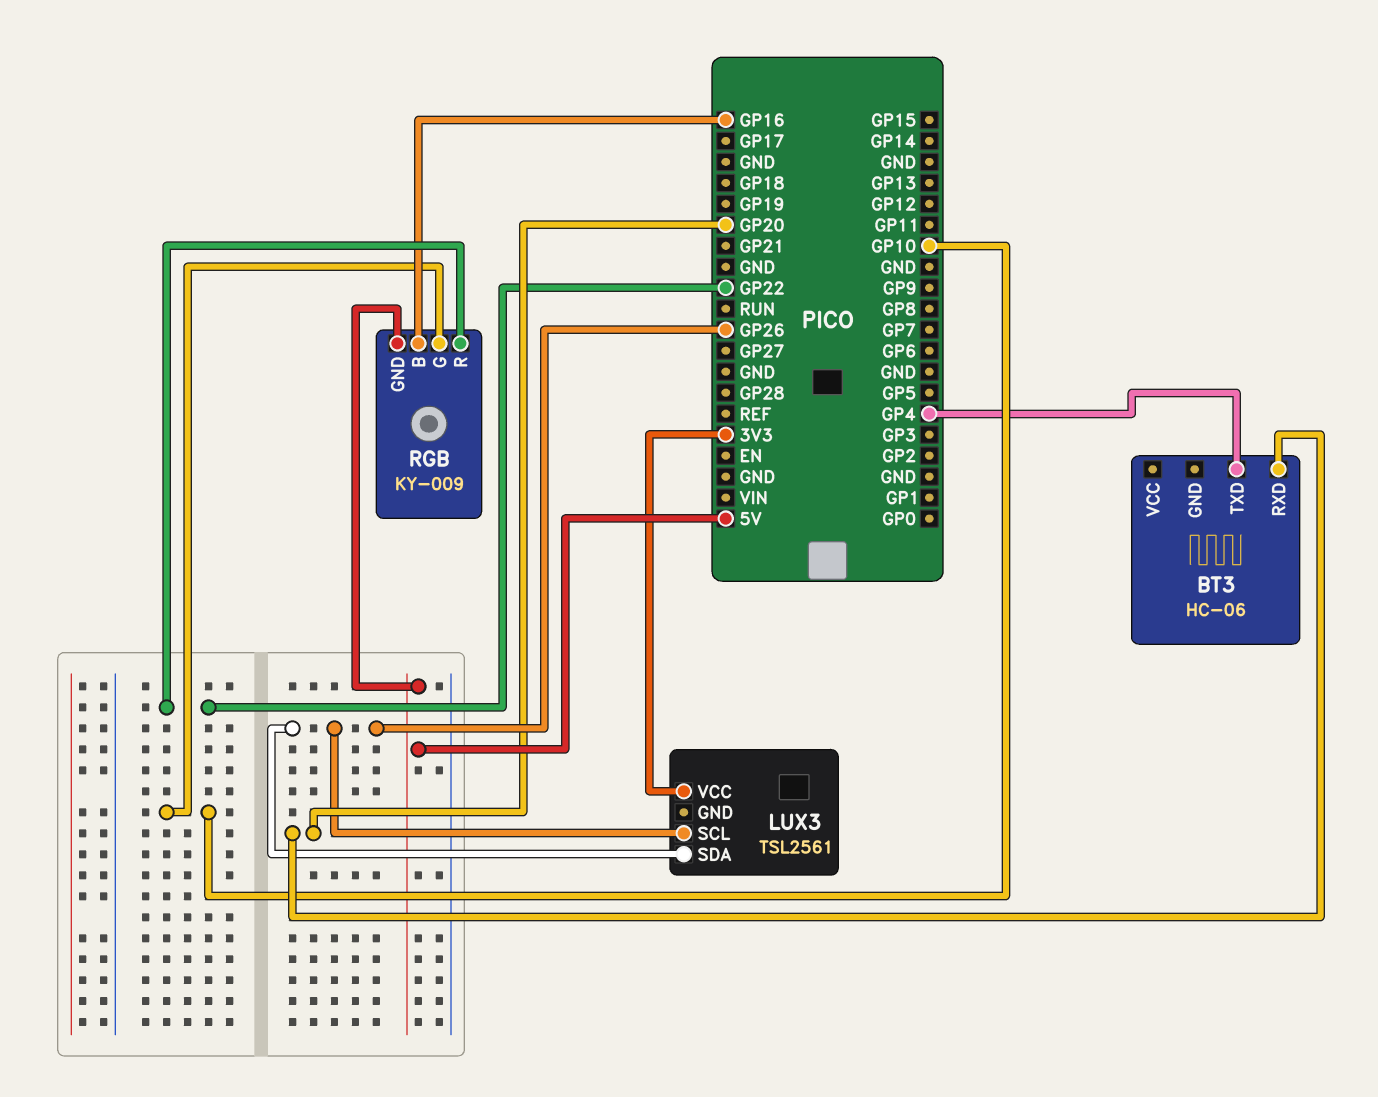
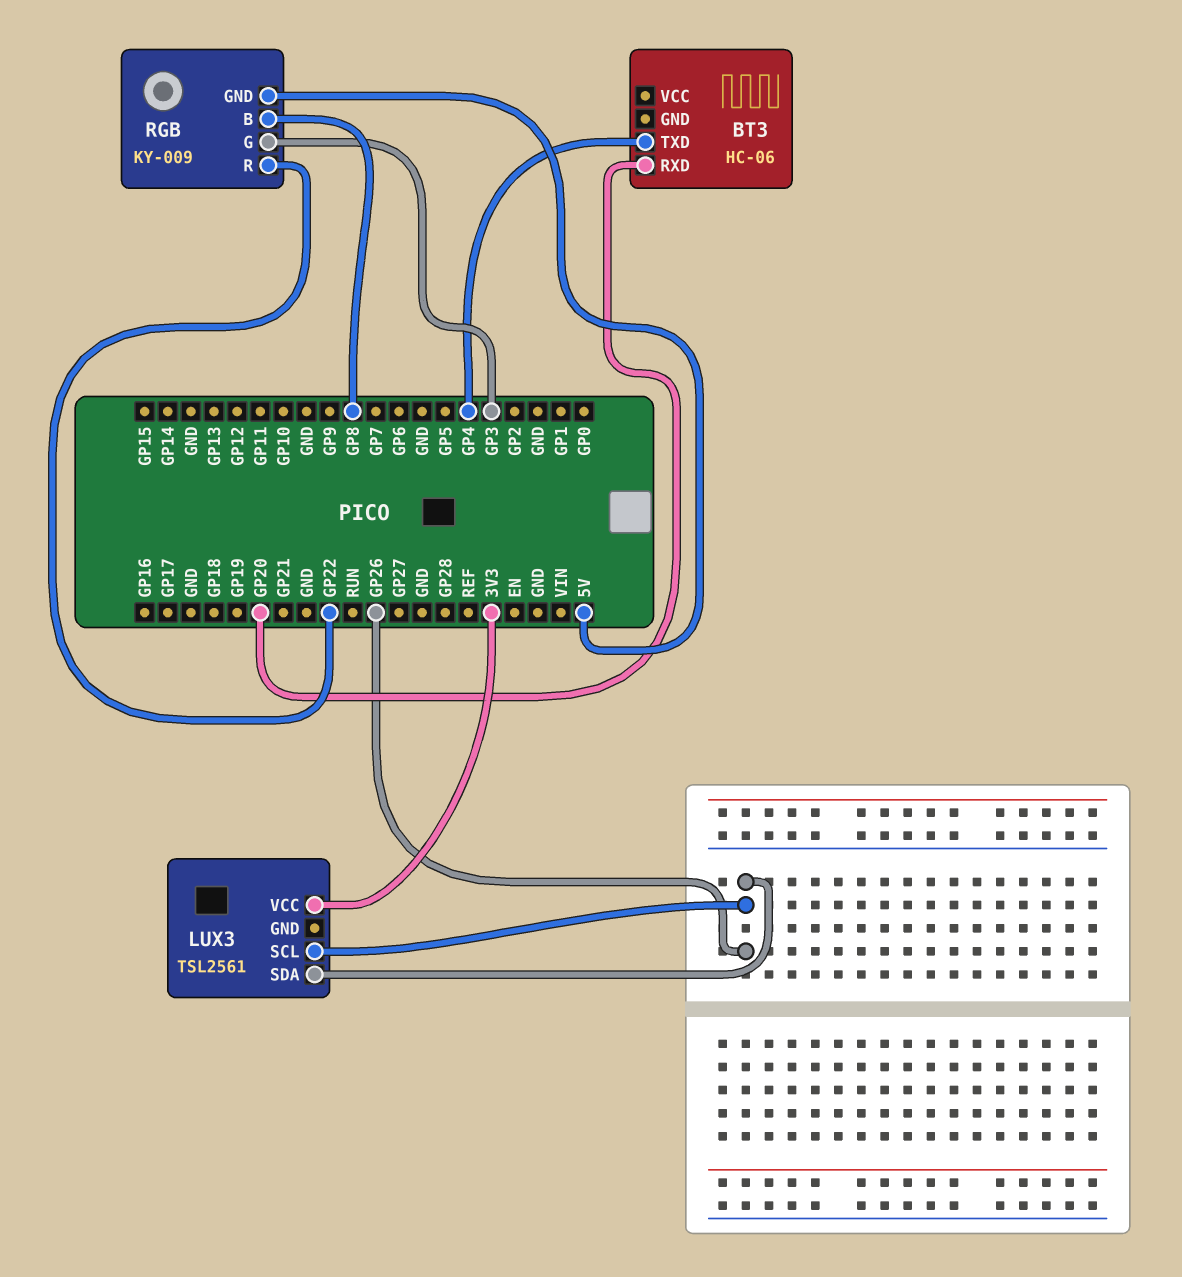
RGB pin B: GP16 -> GP8
RGB pin G: GP10 -> GP3

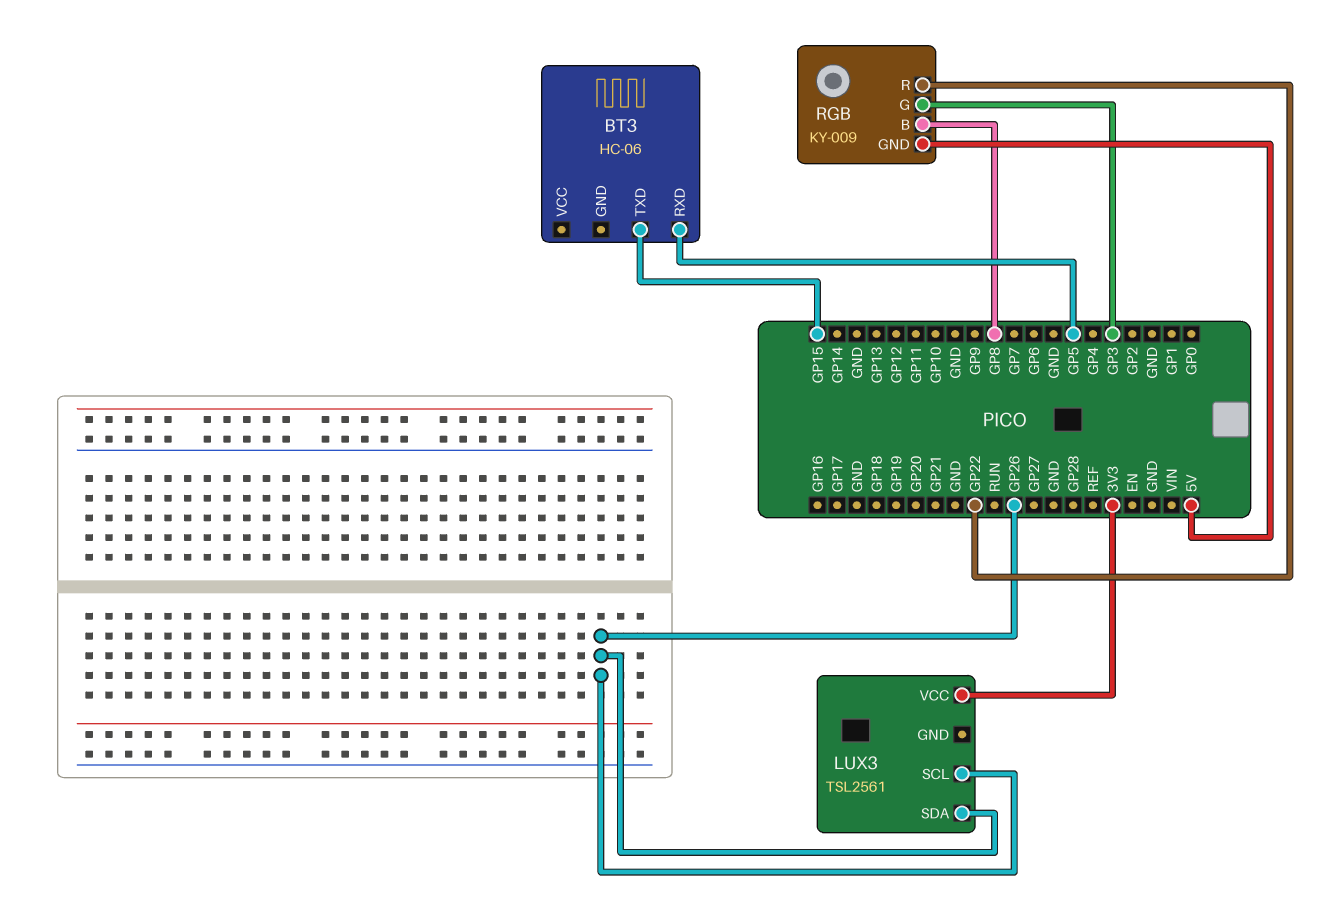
BT3 pin RXD: GP20 -> GP5
BT3 pin TXD: GP4 -> GP15

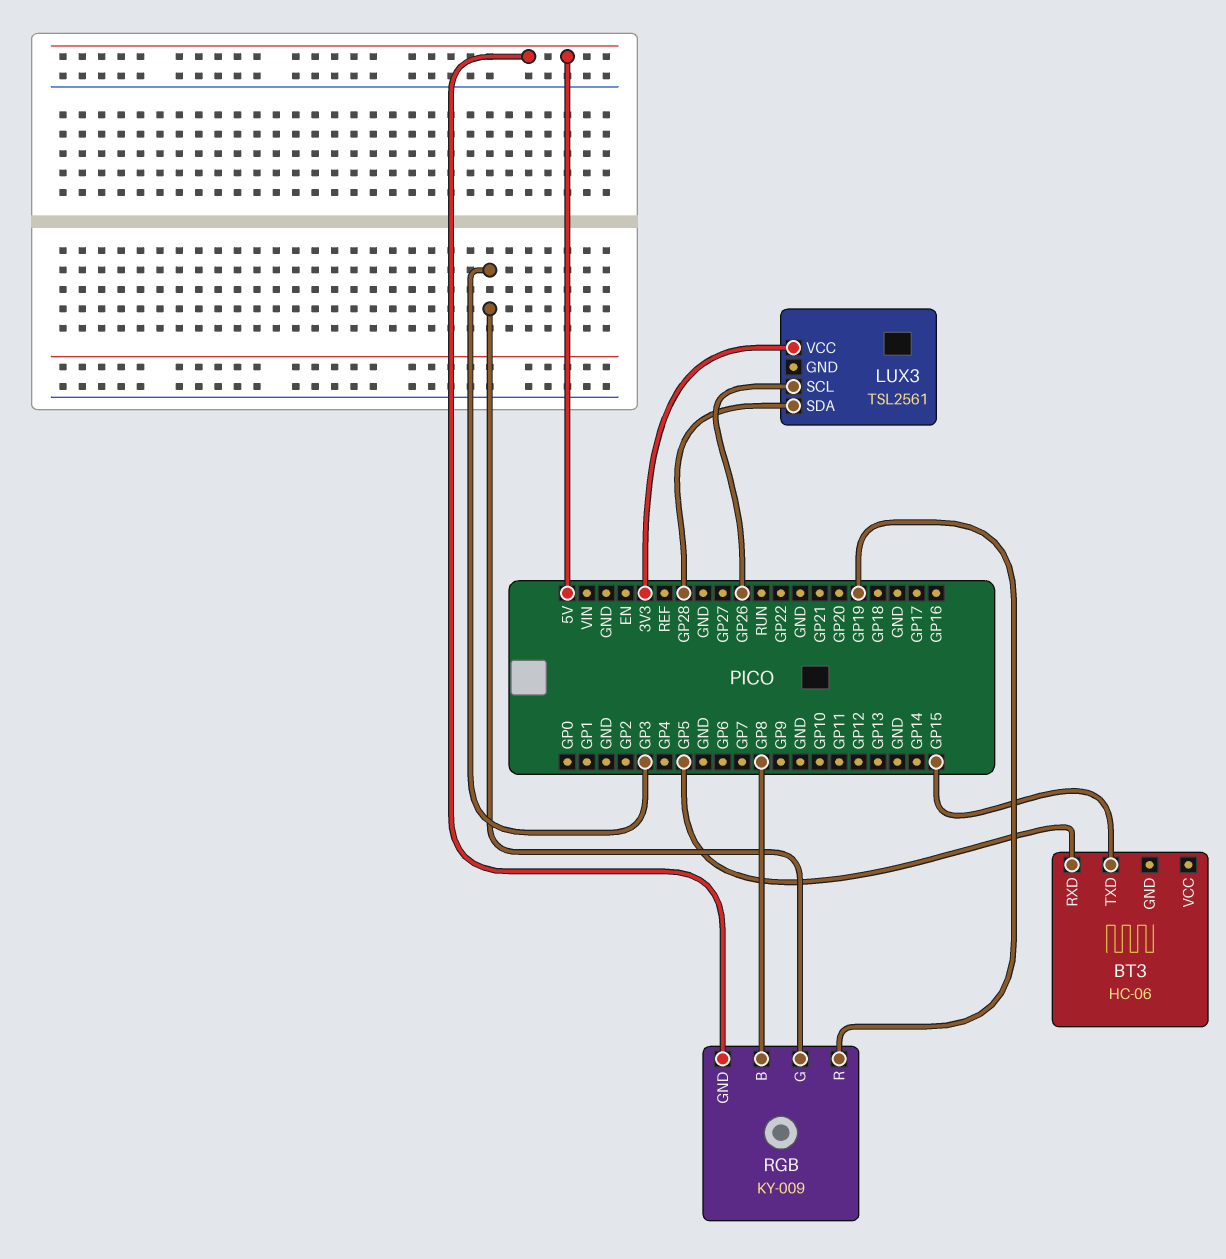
LUX3 pin SDA: GP26 -> GP28
RGB pin R: GP22 -> GP19

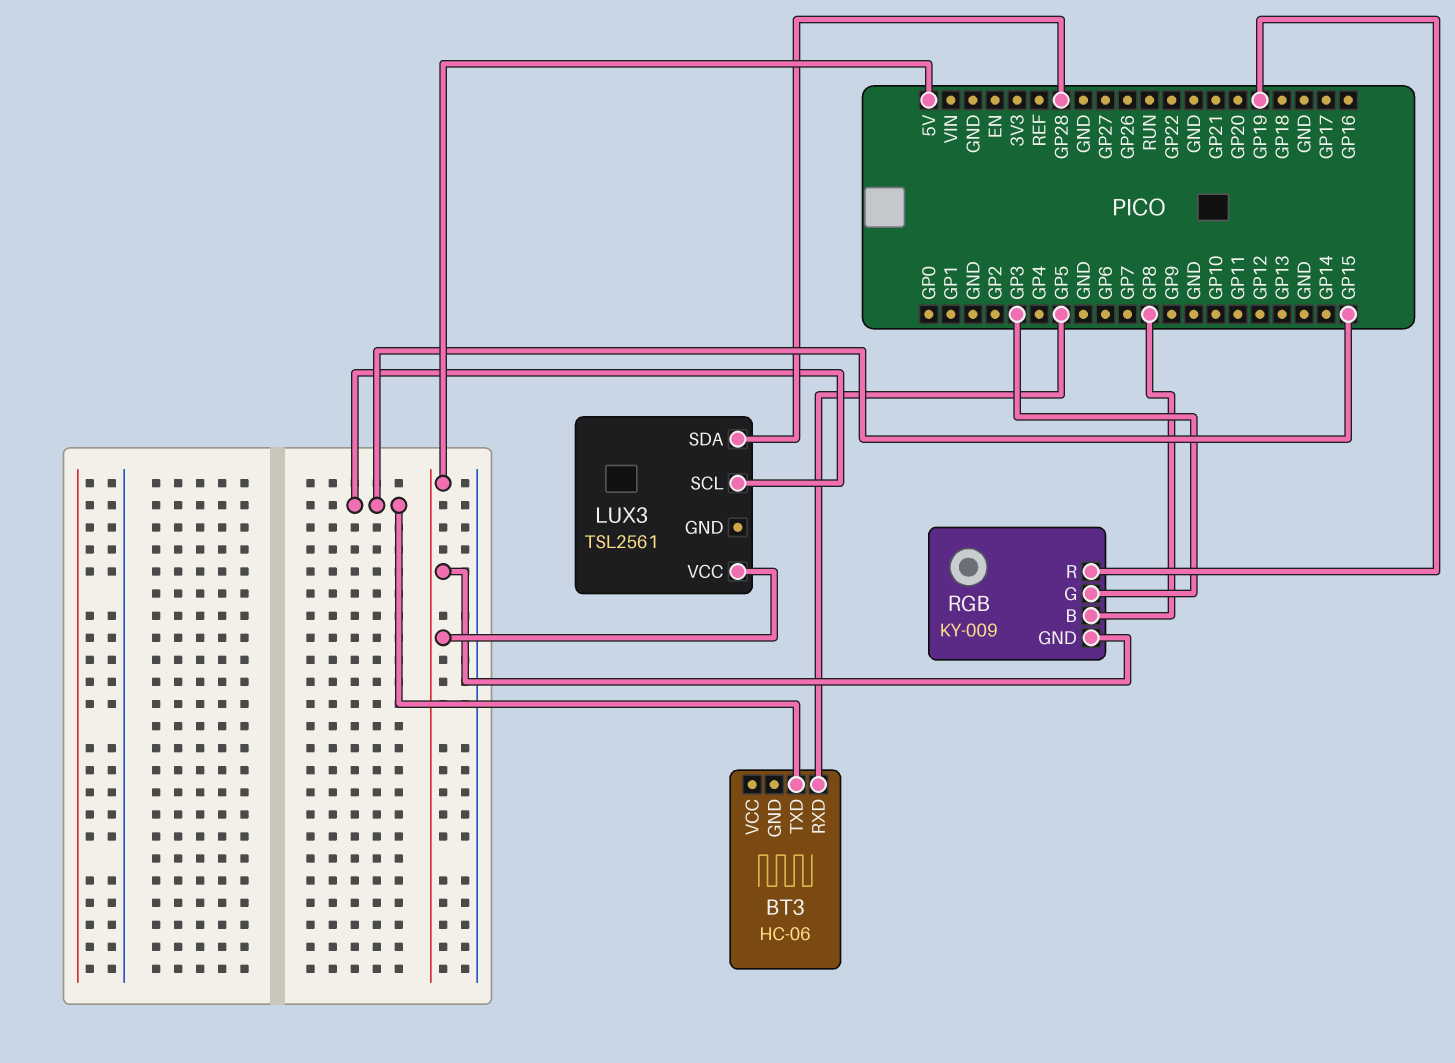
LUX3 pin SCL: GP26 -> GP15
LUX3 pin VCC: 3V3 -> 5V

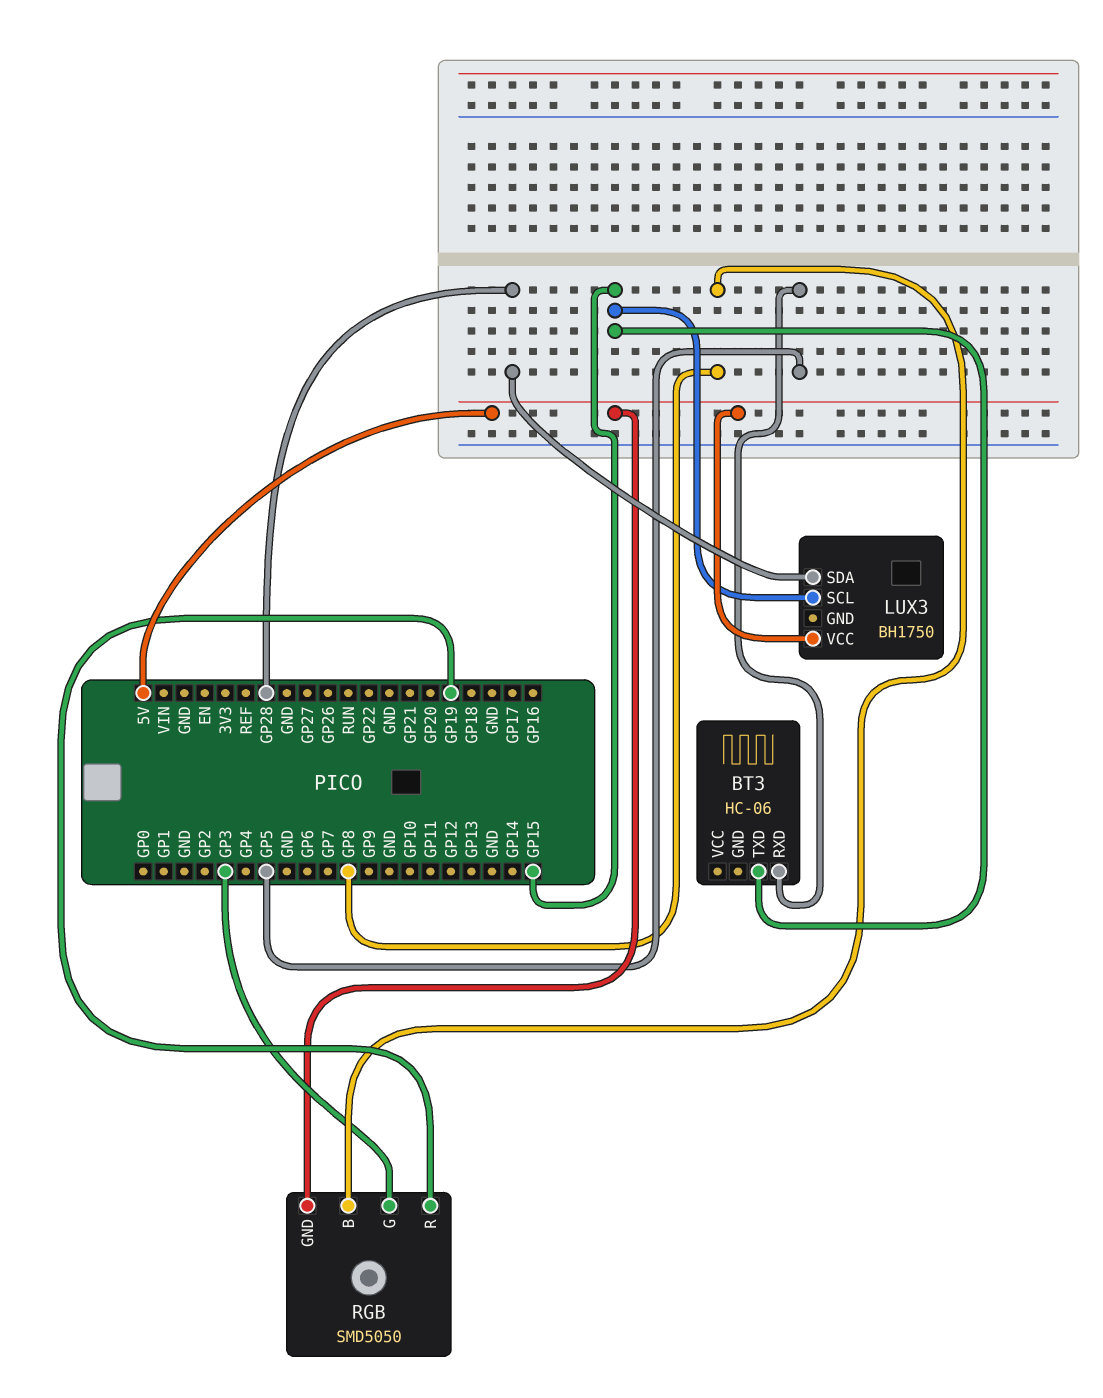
LUX3: TSL2561 -> BH1750
RGB: KY-009 -> SMD5050

